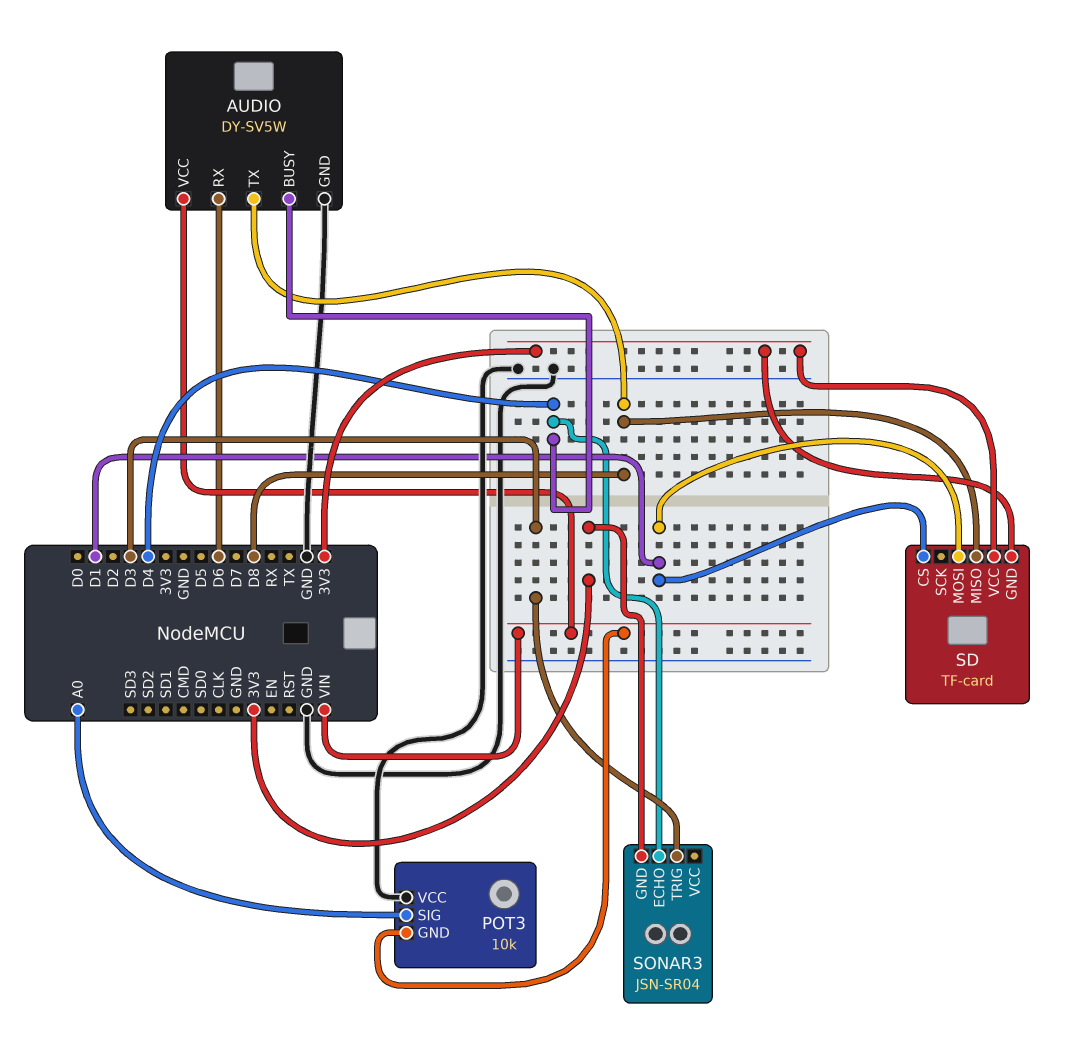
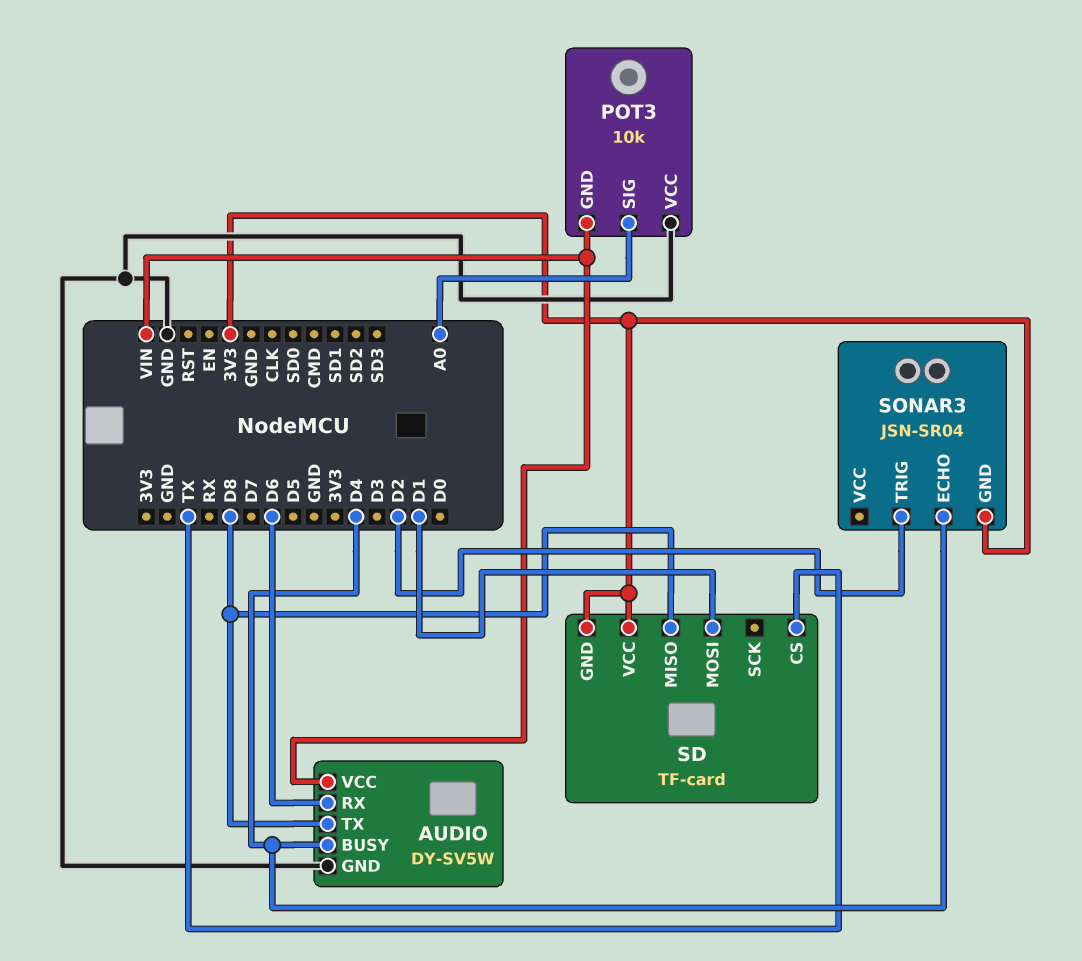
SD pin CS: D1 -> TX
SONAR3 pin TRIG: D3 -> D2

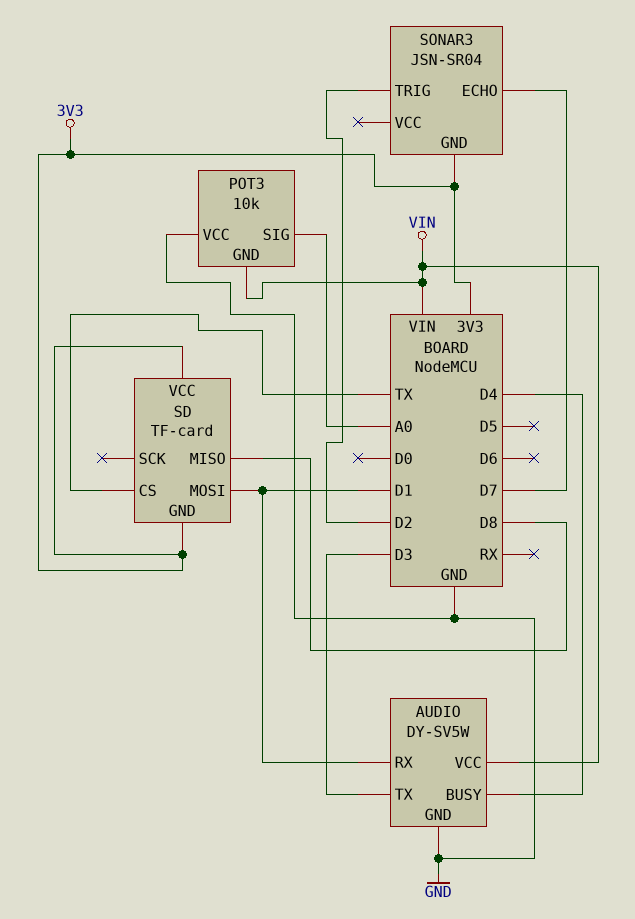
AUDIO pin RX: D6 -> D1
AUDIO pin TX: D8 -> D3
SONAR3 pin ECHO: D4 -> D7

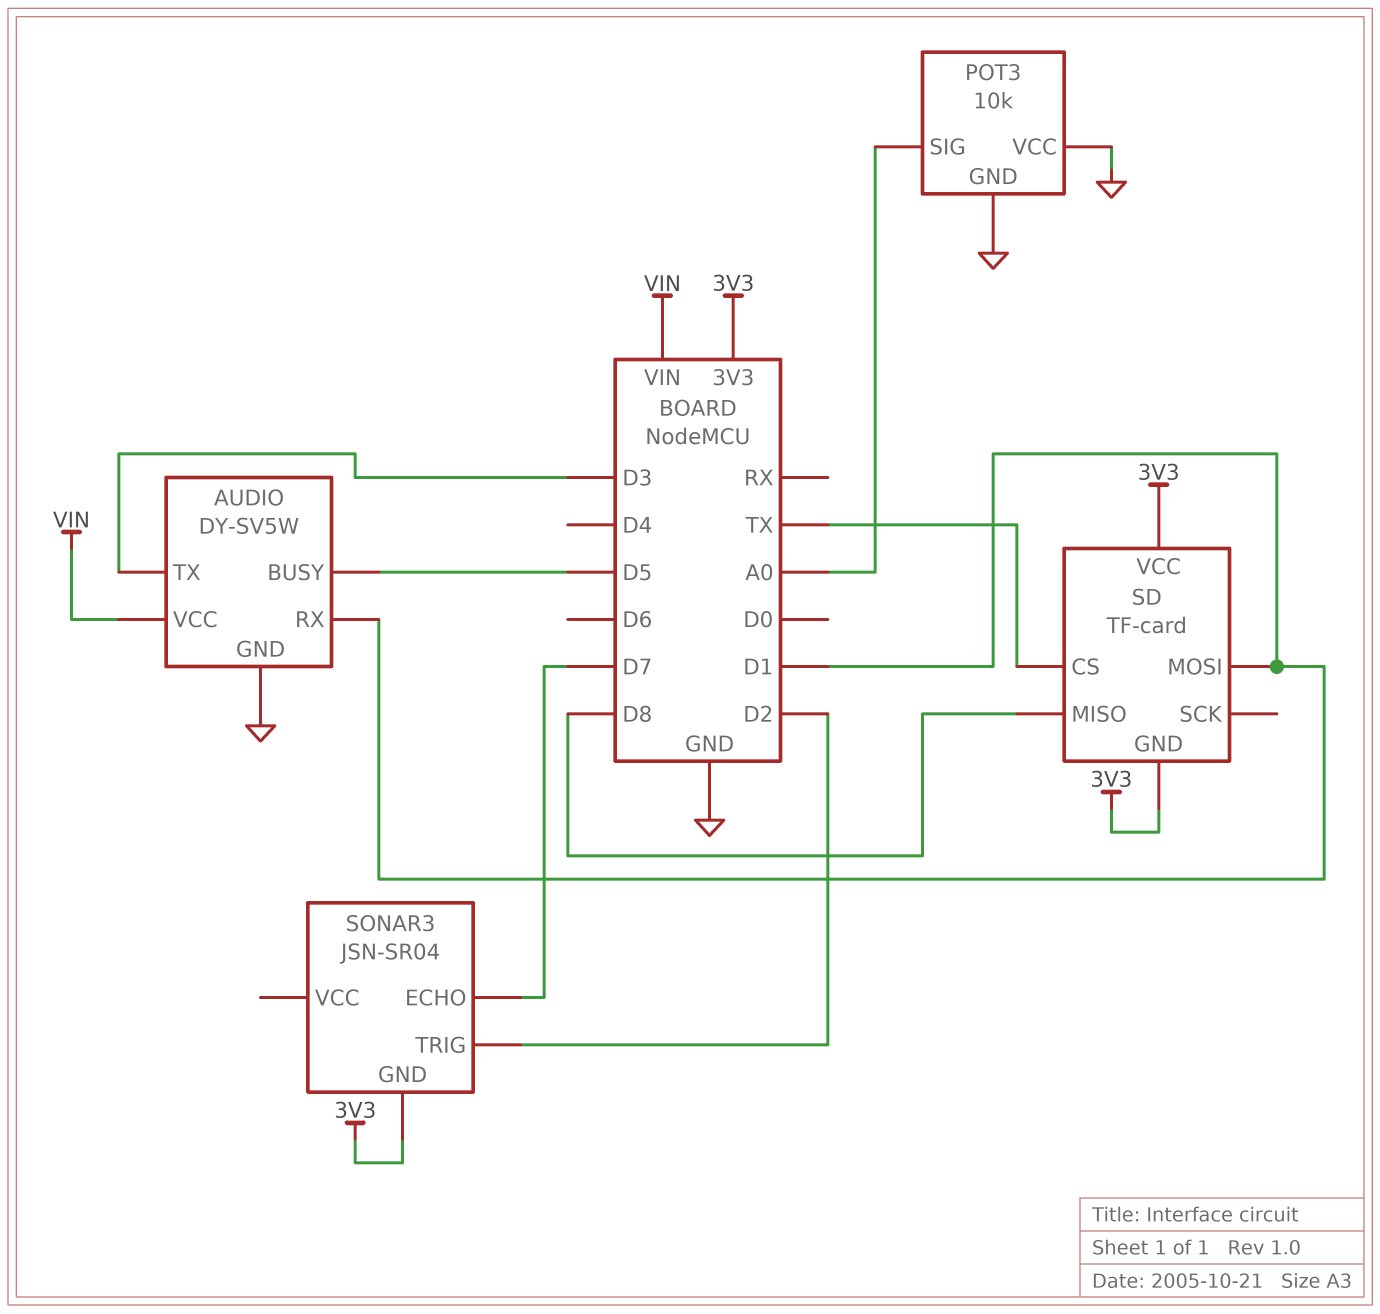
AUDIO pin BUSY: D4 -> D5
POT3 pin GND: VIN -> GND

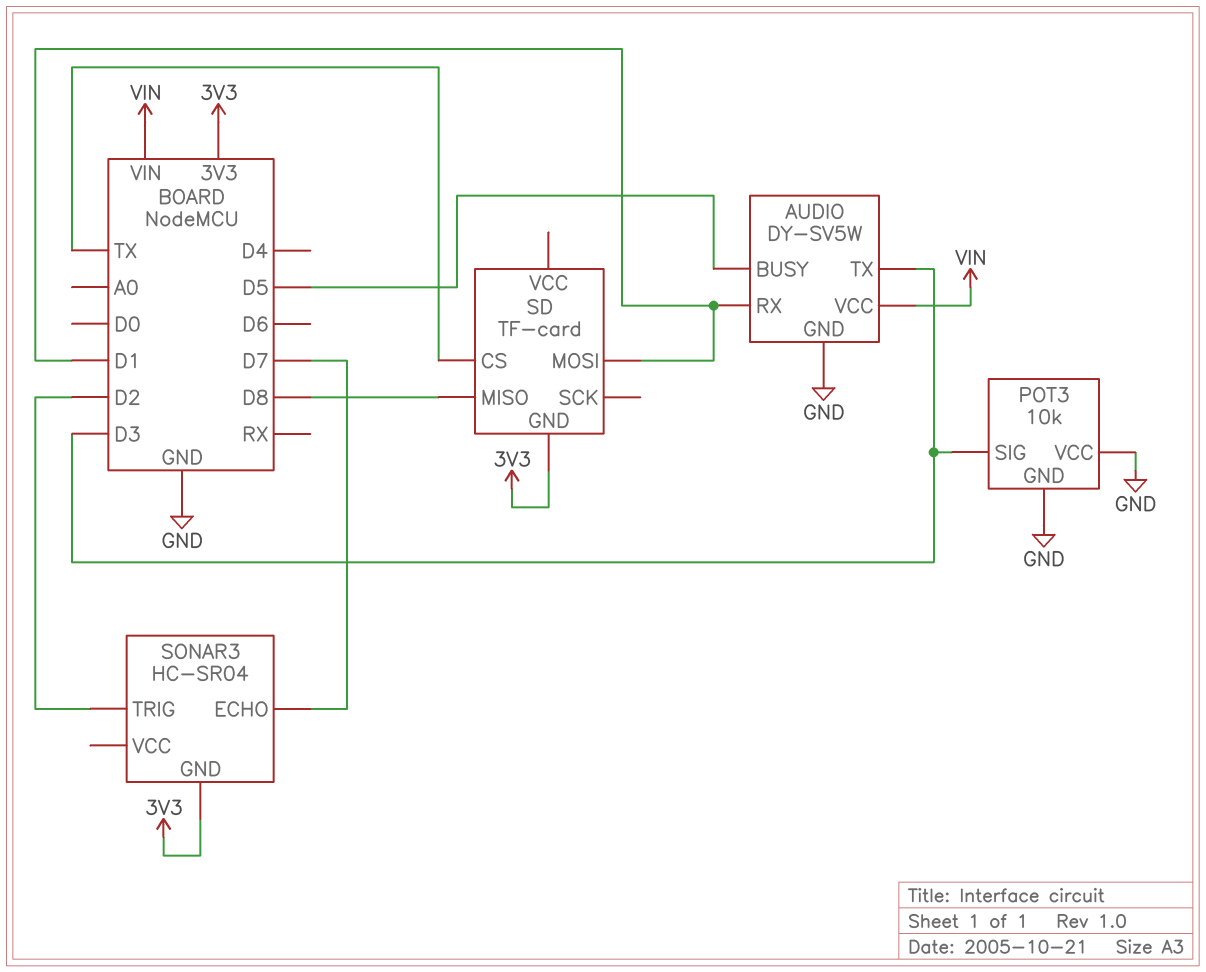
POT3 pin SIG: A0 -> D3
SD pin VCC: 3V3 -> none
SONAR3: JSN-SR04 -> HC-SR04

